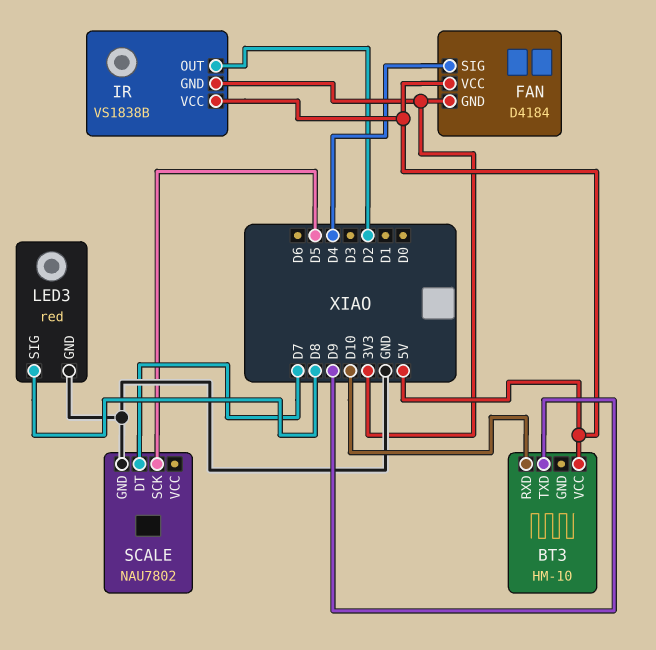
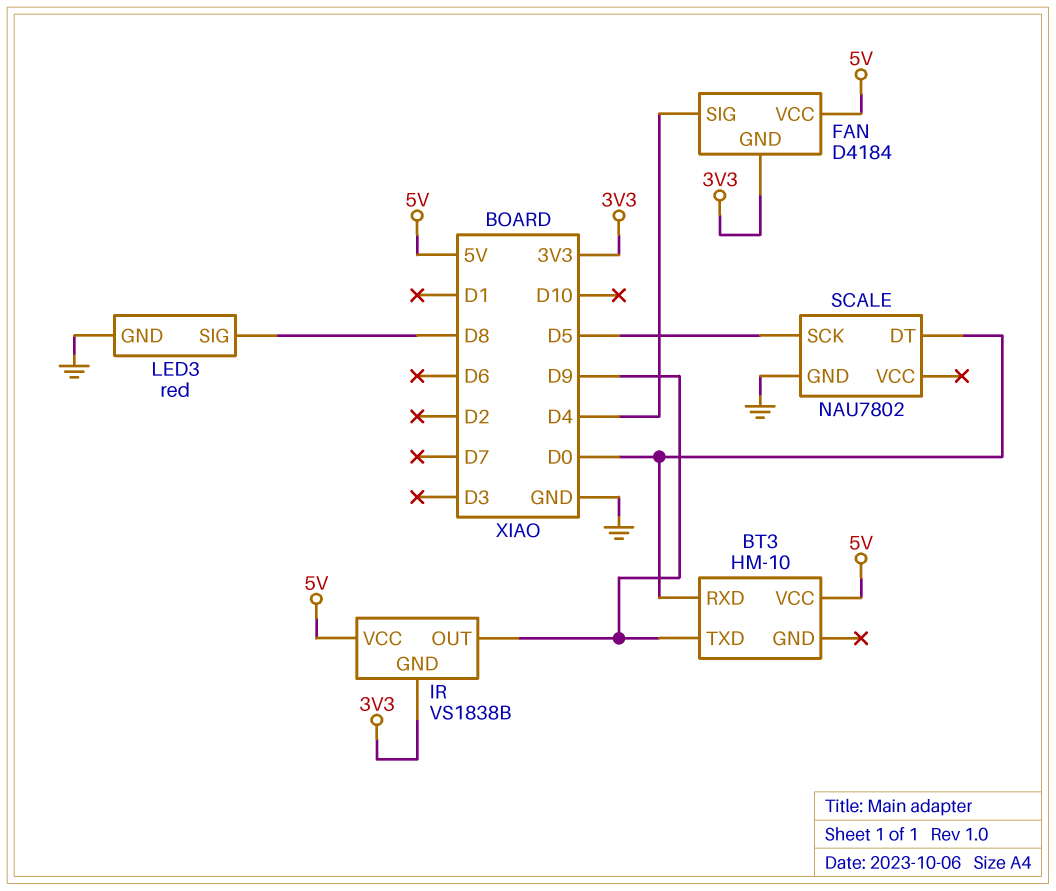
BT3 pin RXD: D10 -> D0
IR pin OUT: D2 -> D9
SCALE pin DT: D7 -> D0

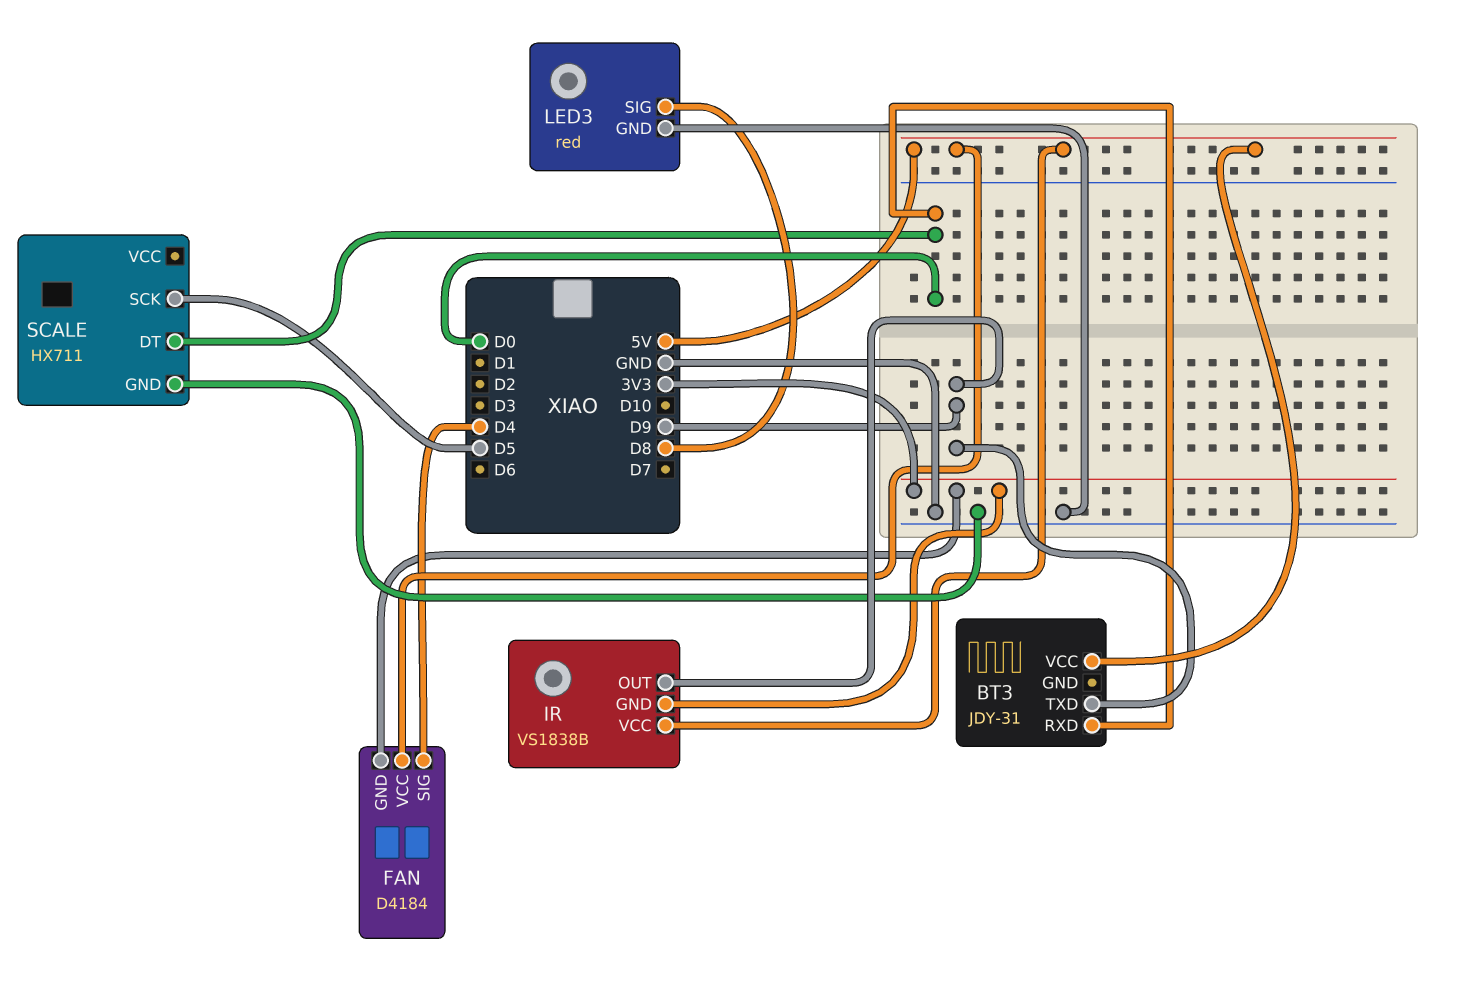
BT3: HM-10 -> JDY-31
SCALE: NAU7802 -> HX711

